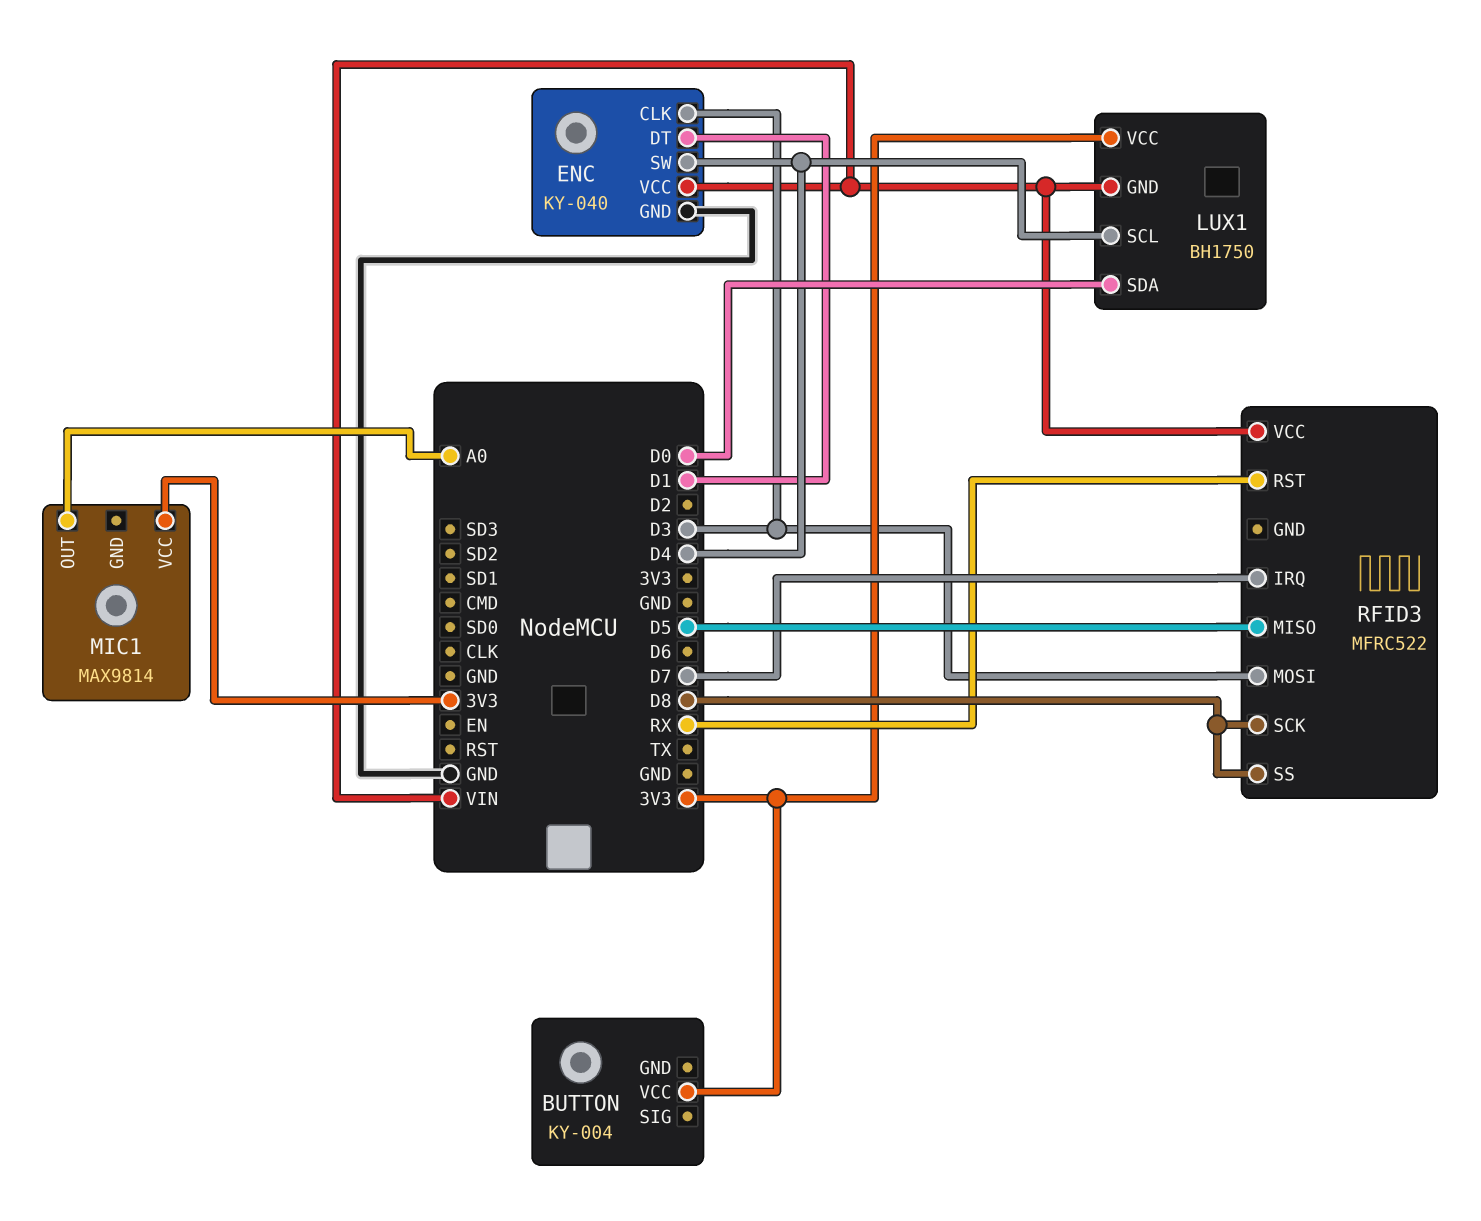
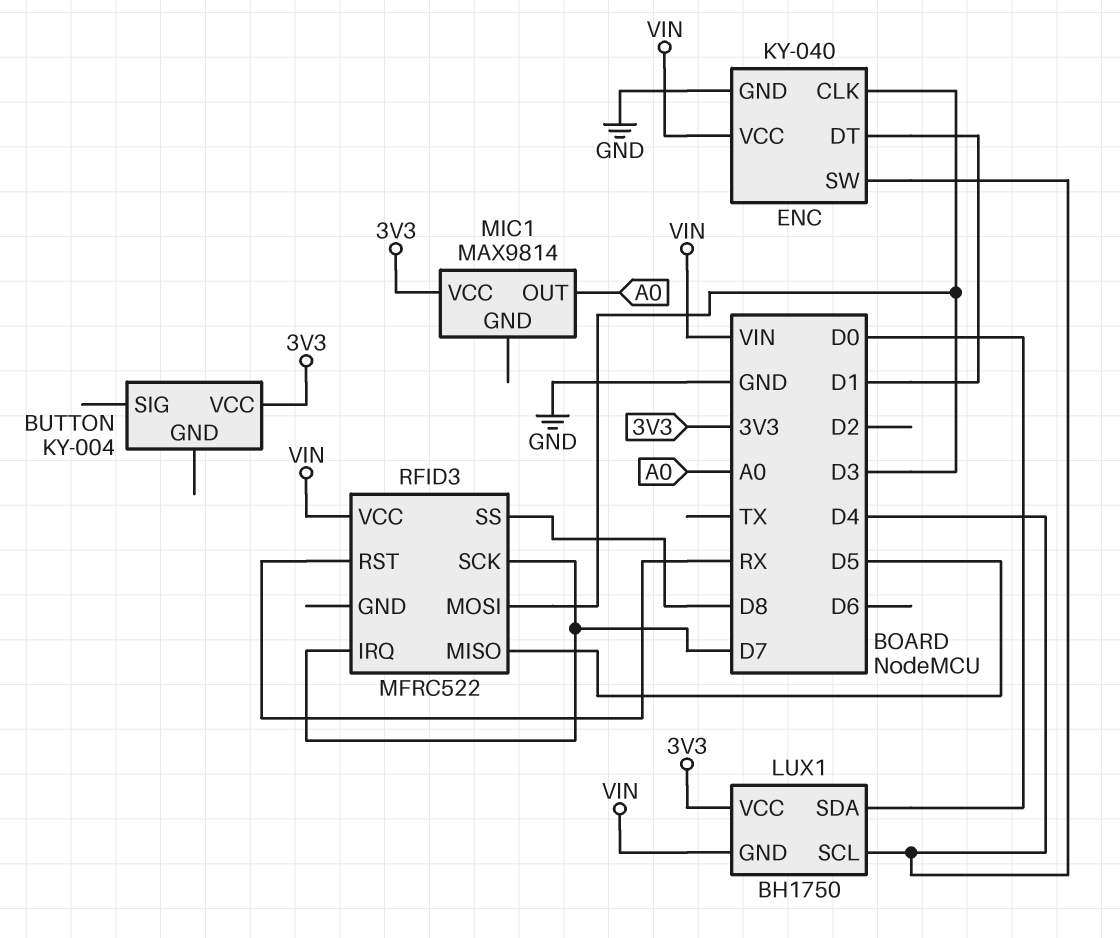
RFID3 pin SCK: D8 -> D7

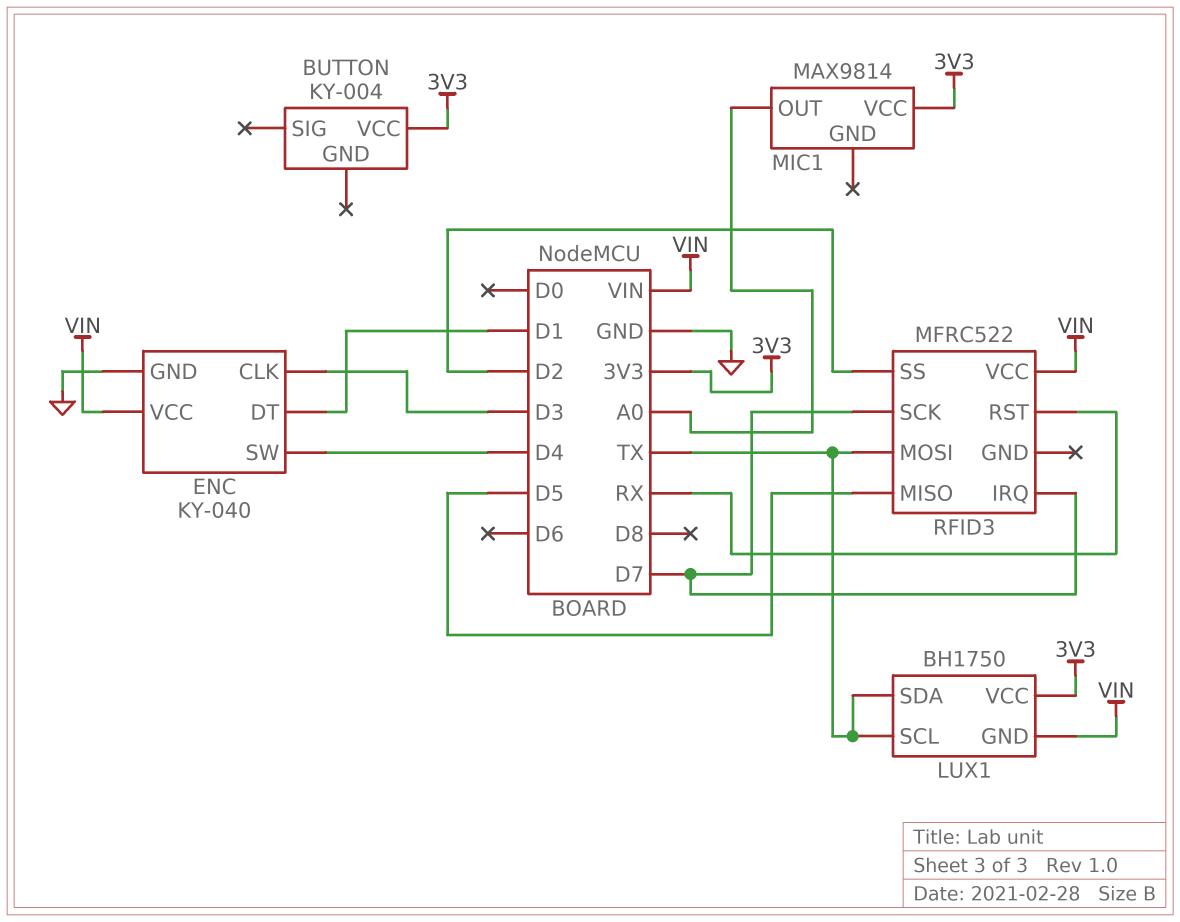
LUX1 pin SCL: D4 -> TX
LUX1 pin SDA: D0 -> TX
RFID3 pin MOSI: D3 -> TX
RFID3 pin SS: D8 -> D2

